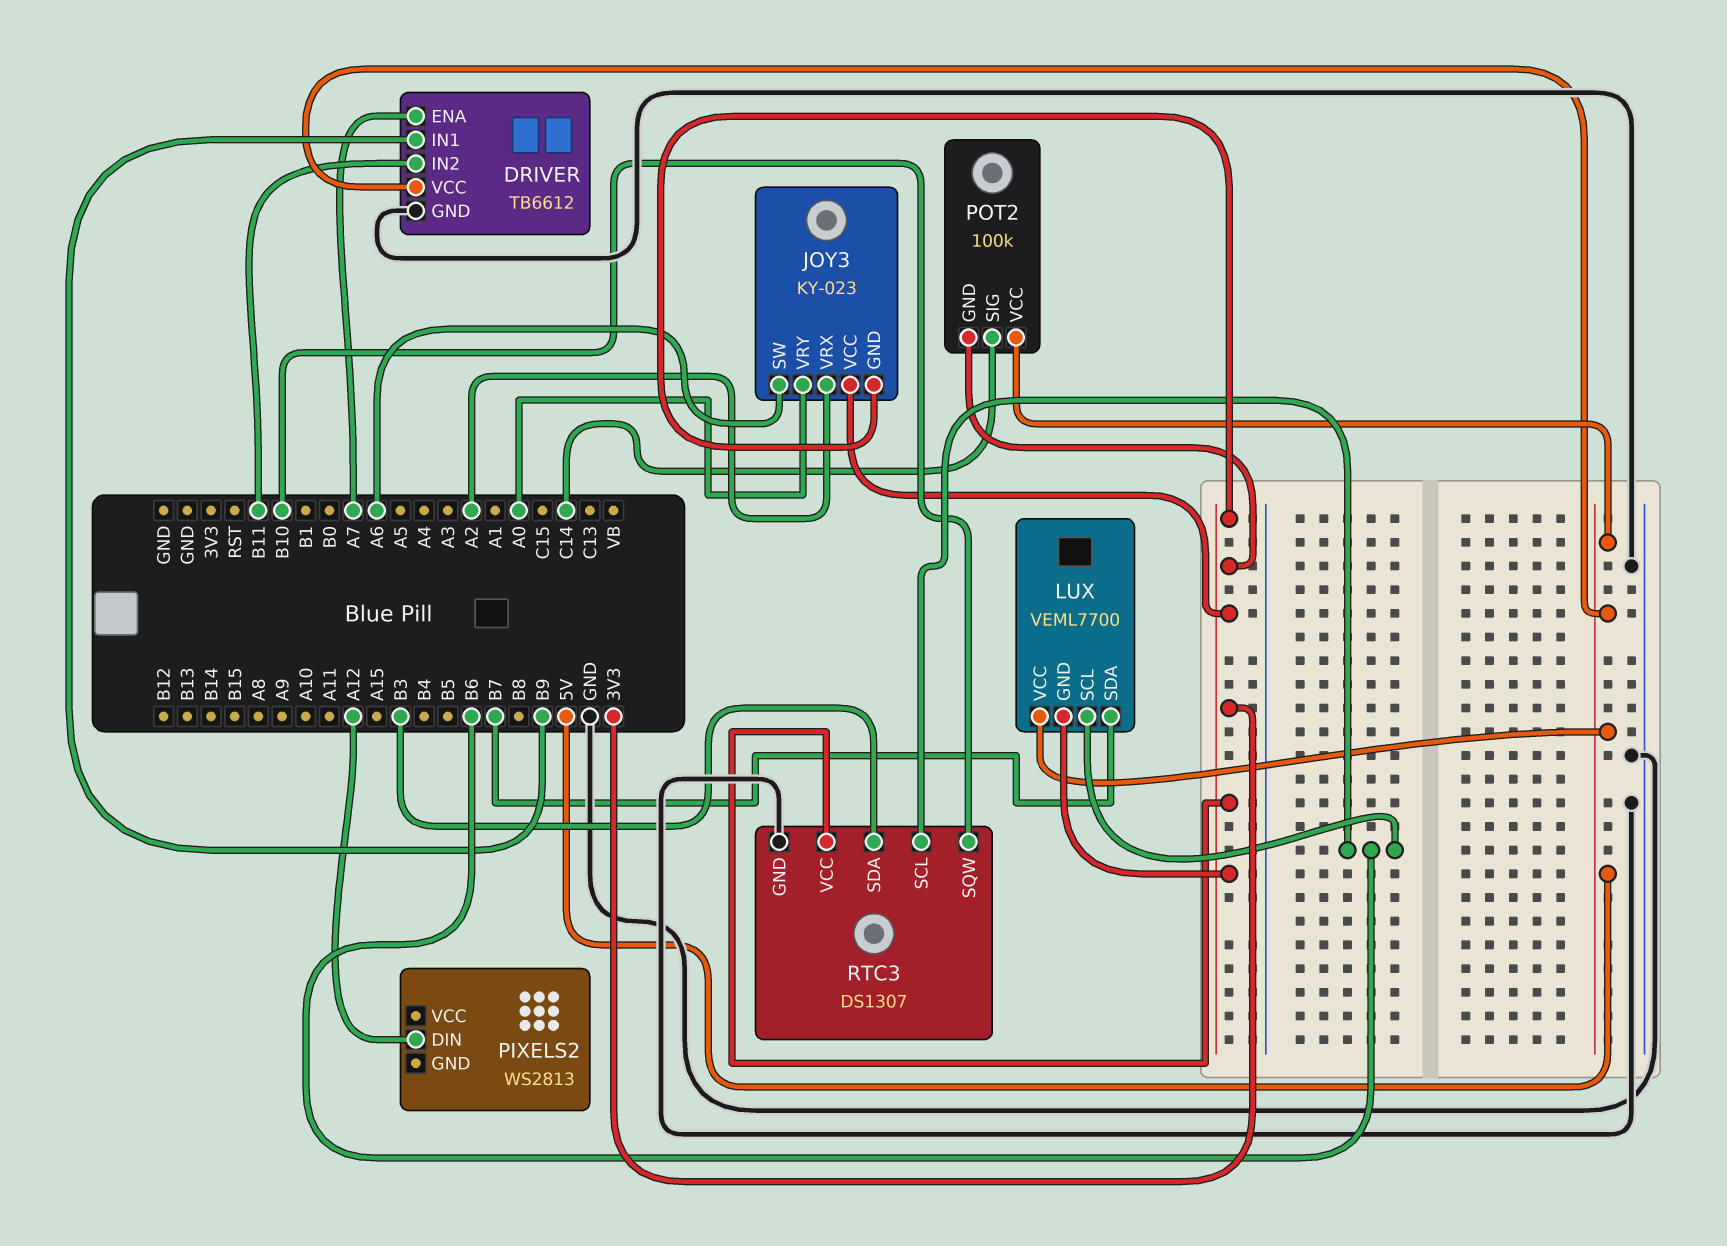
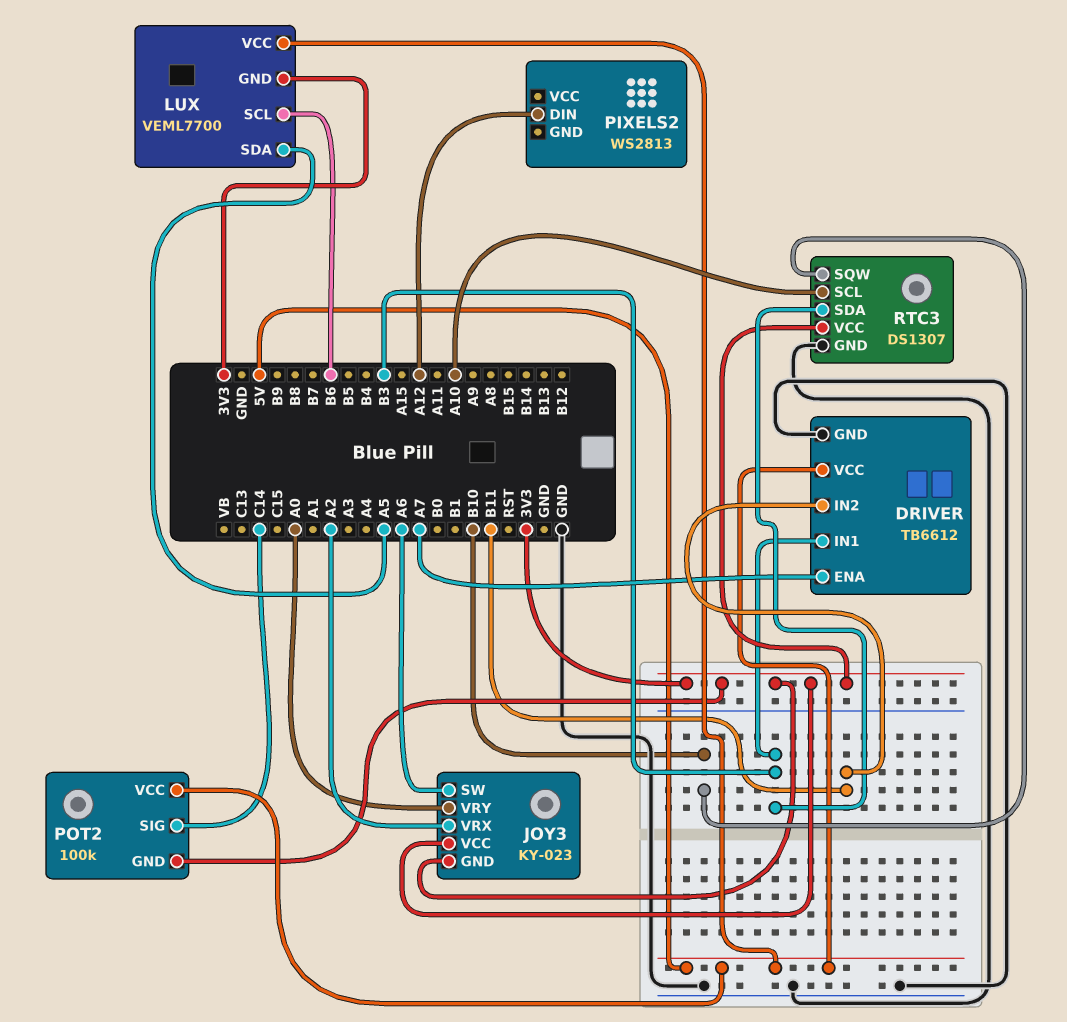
DRIVER pin IN1: B9 -> B3
LUX pin SDA: B7 -> A5
RTC3 pin SCL: B6 -> A10

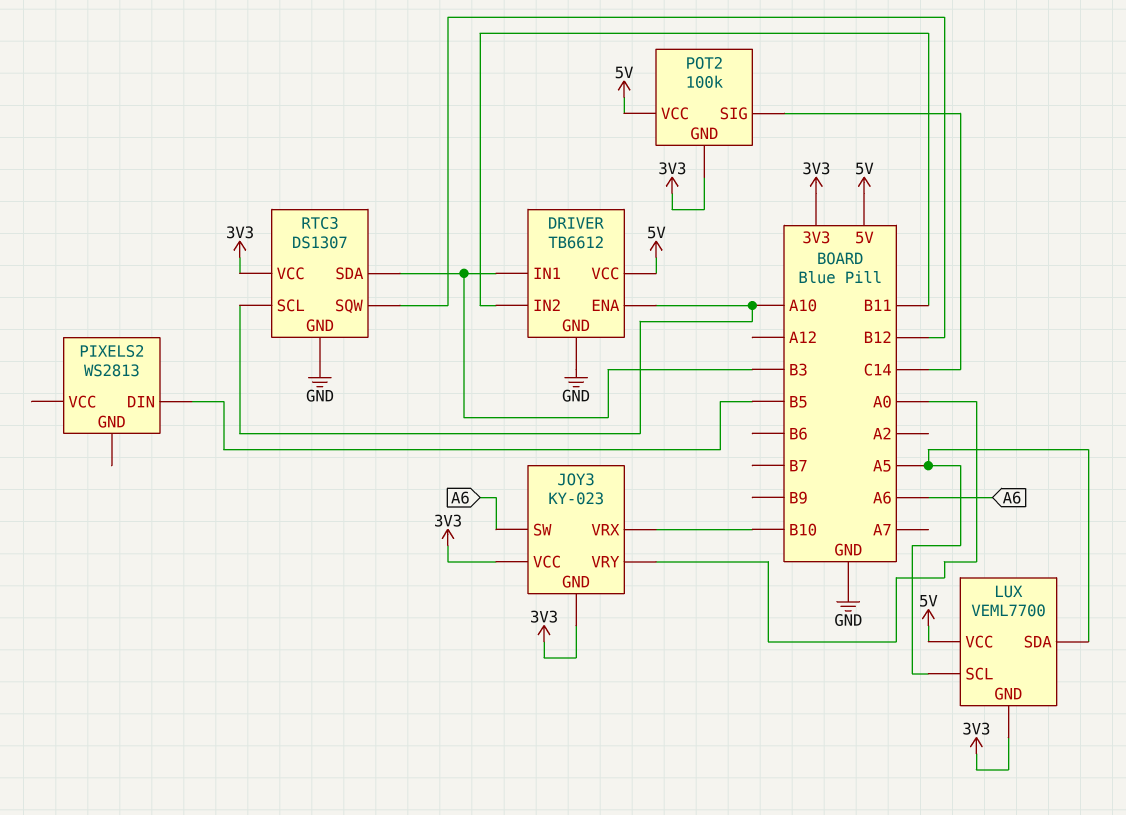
DRIVER pin ENA: A7 -> A10
JOY3 pin VRX: A2 -> B10
LUX pin SCL: B6 -> A5
PIXELS2 pin DIN: A12 -> B5
RTC3 pin SQW: B10 -> B12

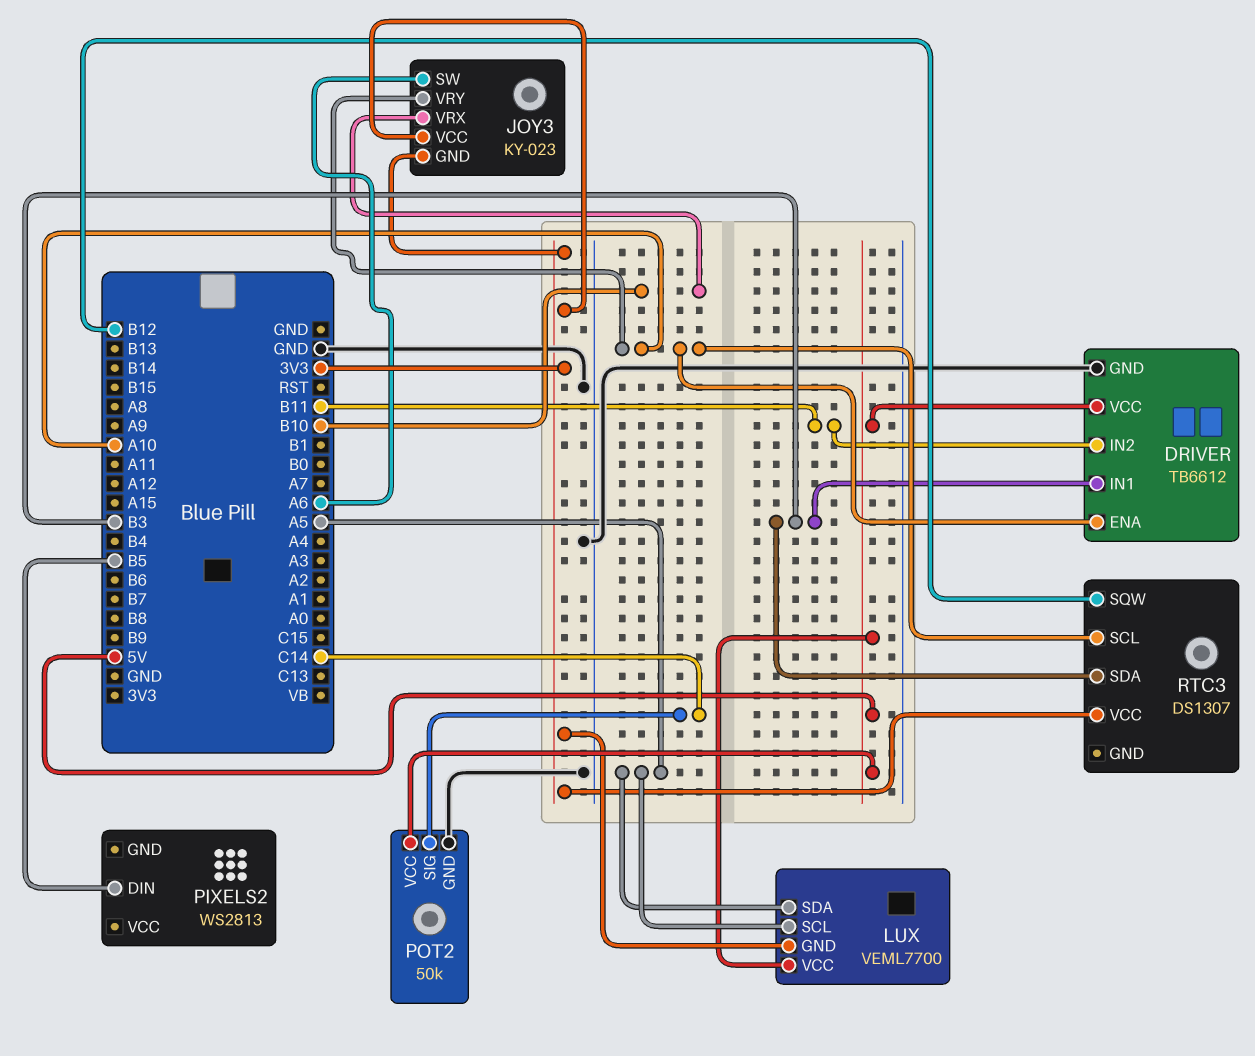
JOY3 pin VRY: A0 -> A10
POT2: 100k -> 50k
POT2 pin GND: 3V3 -> GND
RTC3 pin GND: GND -> none

